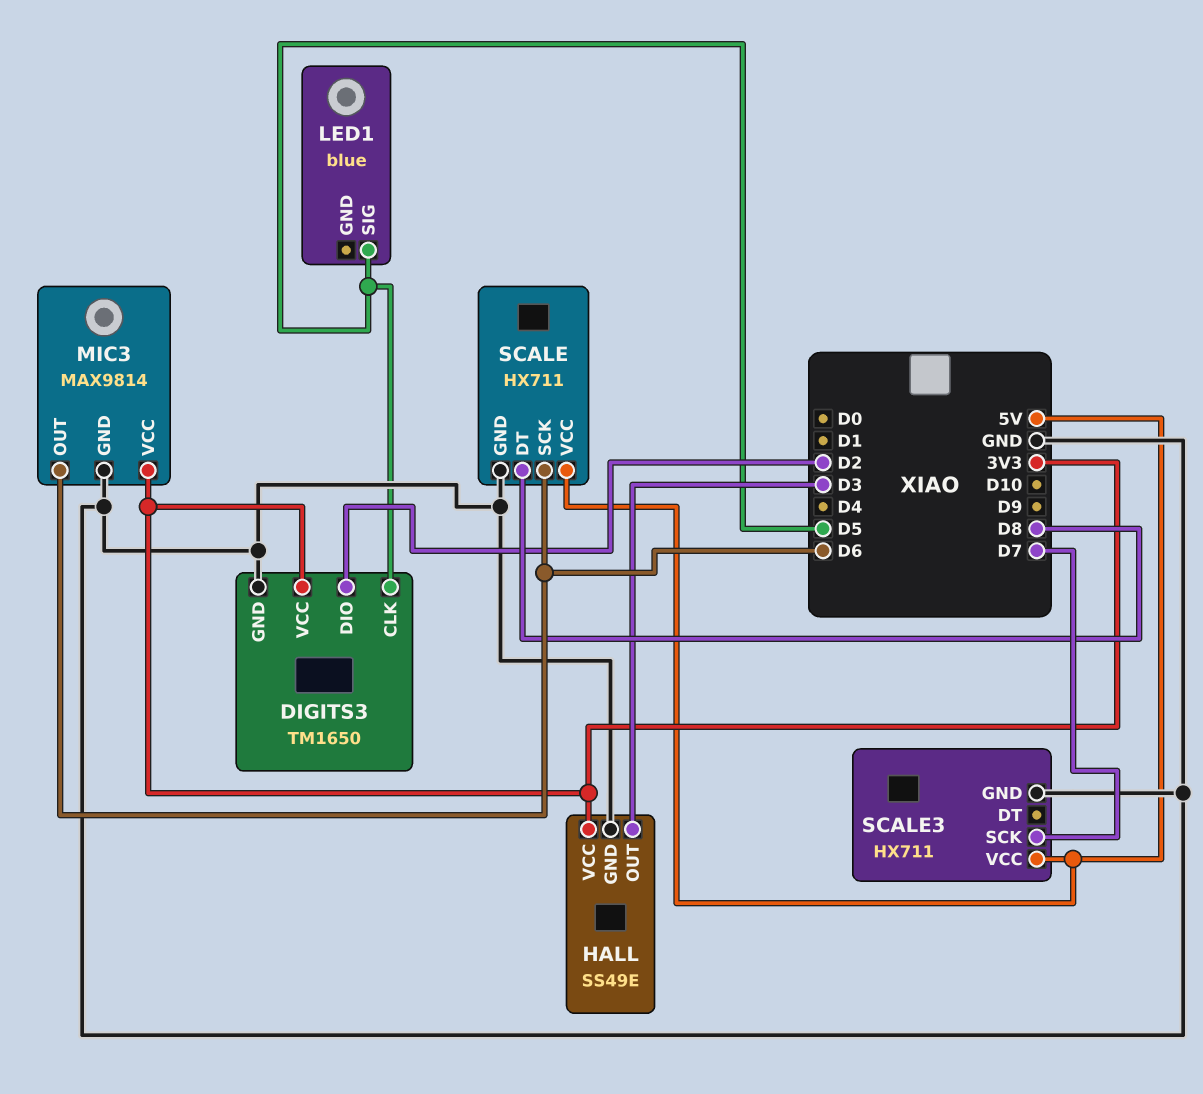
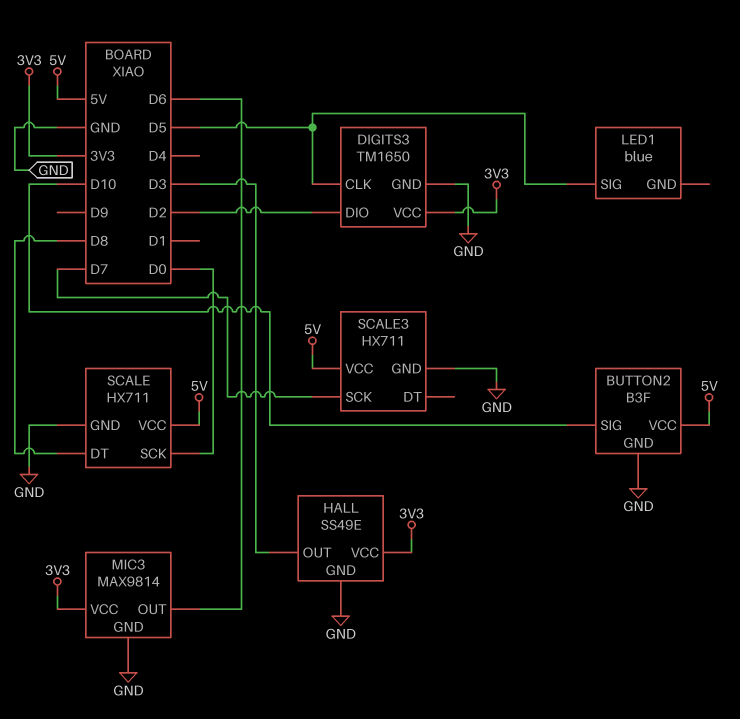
BUTTON2: none -> B3F
BUTTON2 pin GND: none -> GND
BUTTON2 pin SIG: none -> D10
BUTTON2 pin VCC: none -> 5V
SCALE pin SCK: D6 -> D0

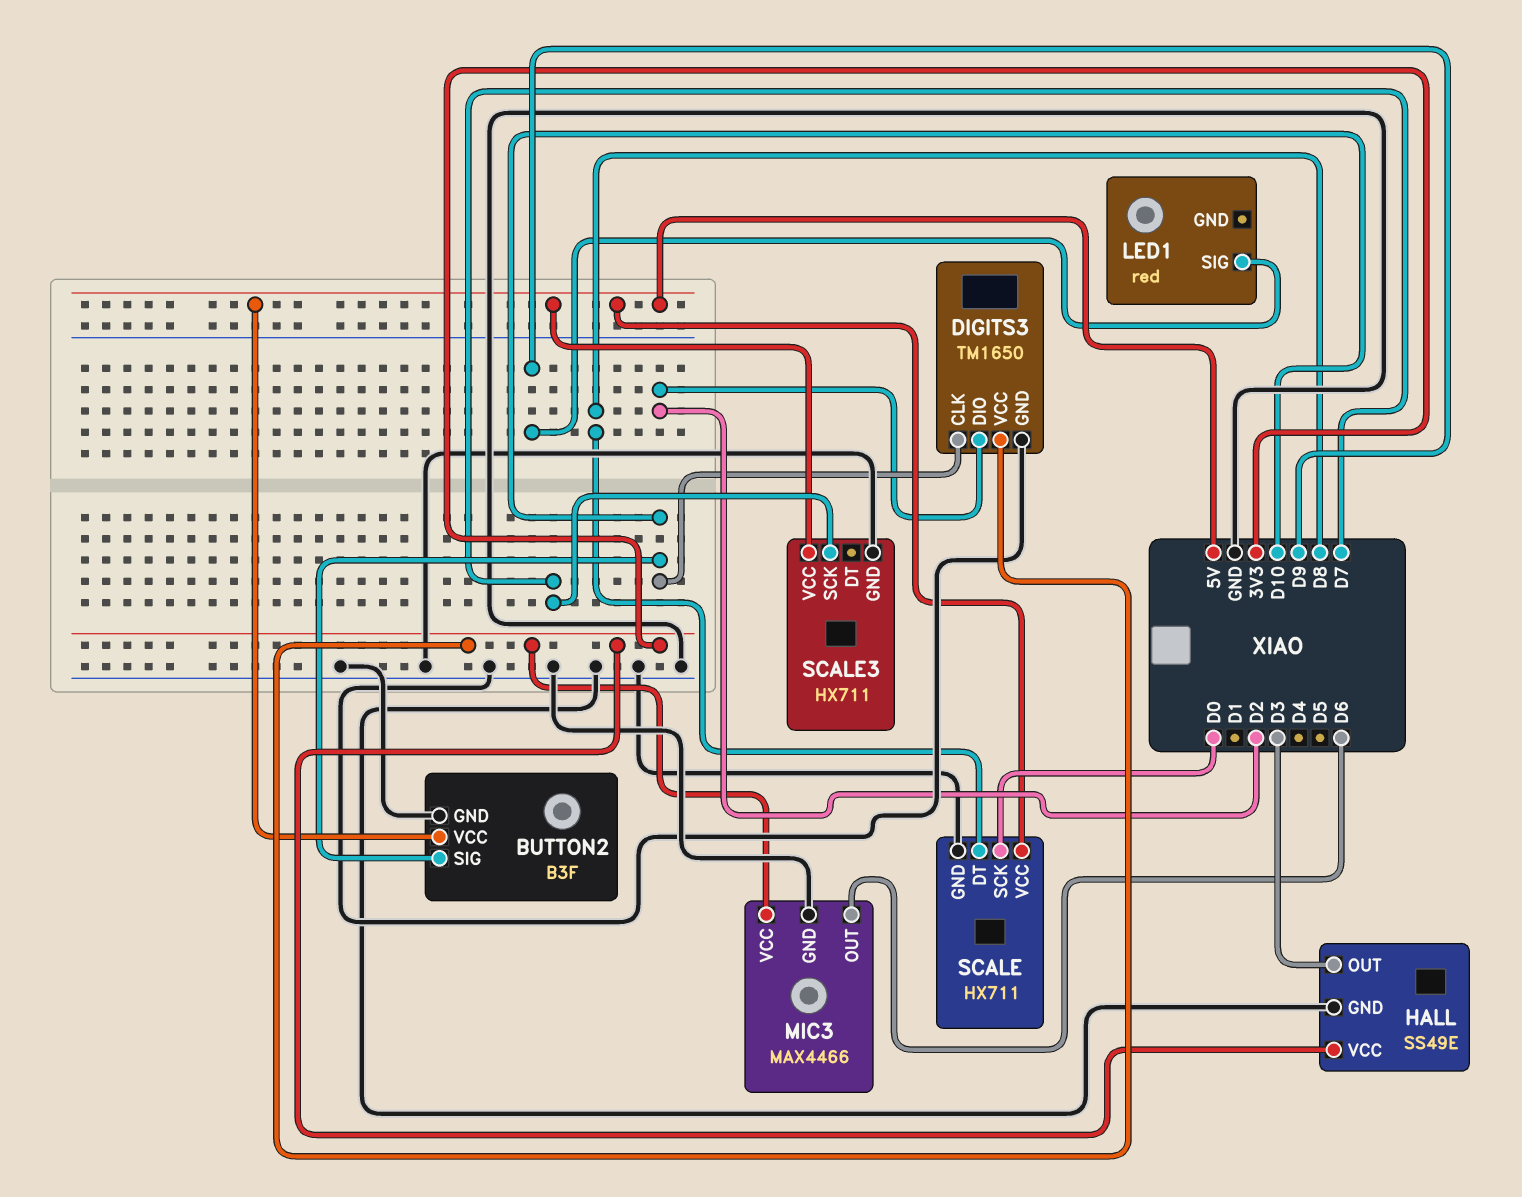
DIGITS3 pin CLK: D5 -> D10
LED1: blue -> red
LED1 pin SIG: D5 -> D9
MIC3: MAX9814 -> MAX4466

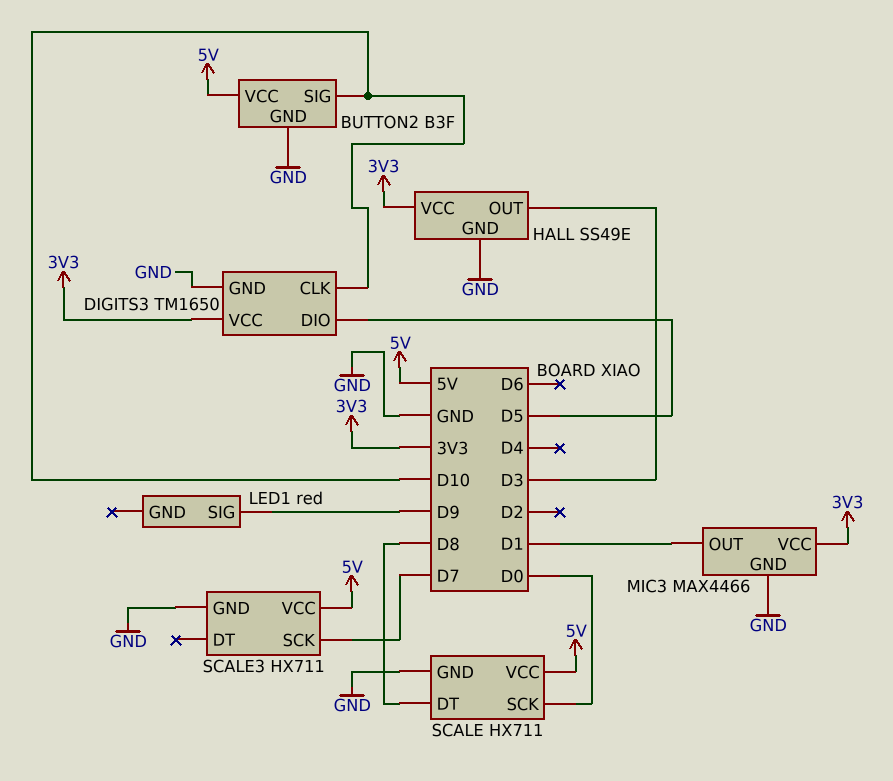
DIGITS3 pin DIO: D2 -> D5
MIC3 pin OUT: D6 -> D1

